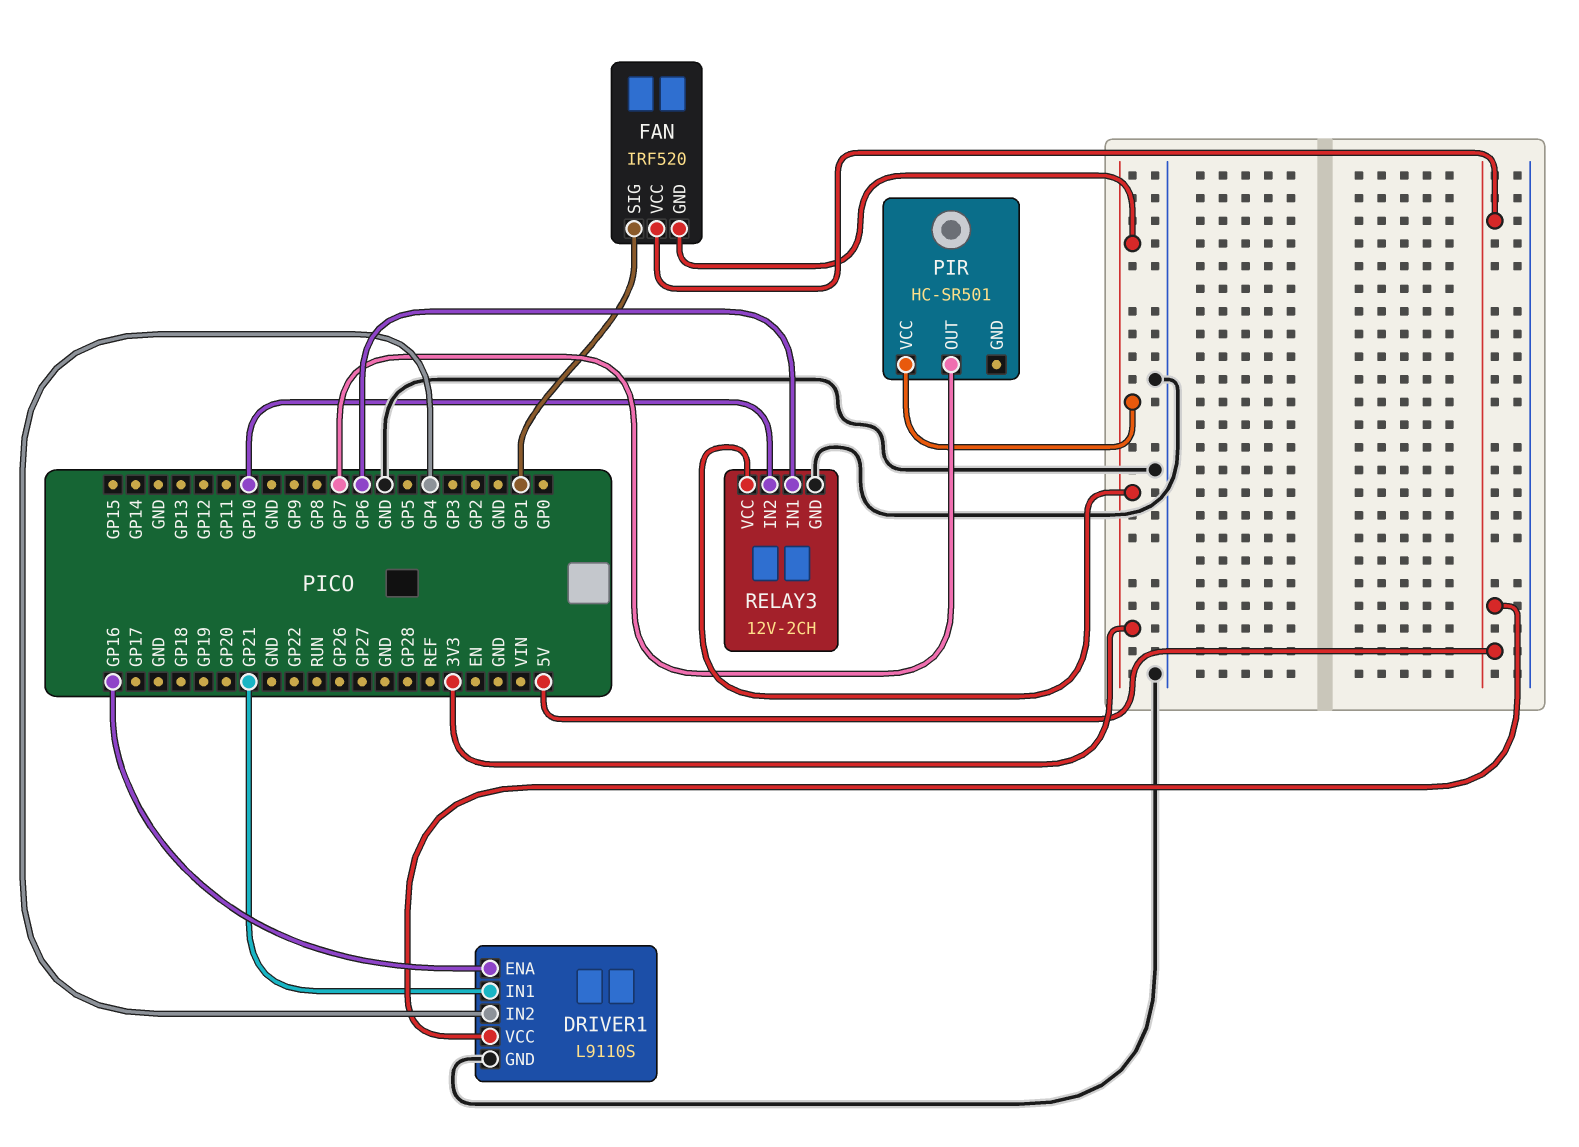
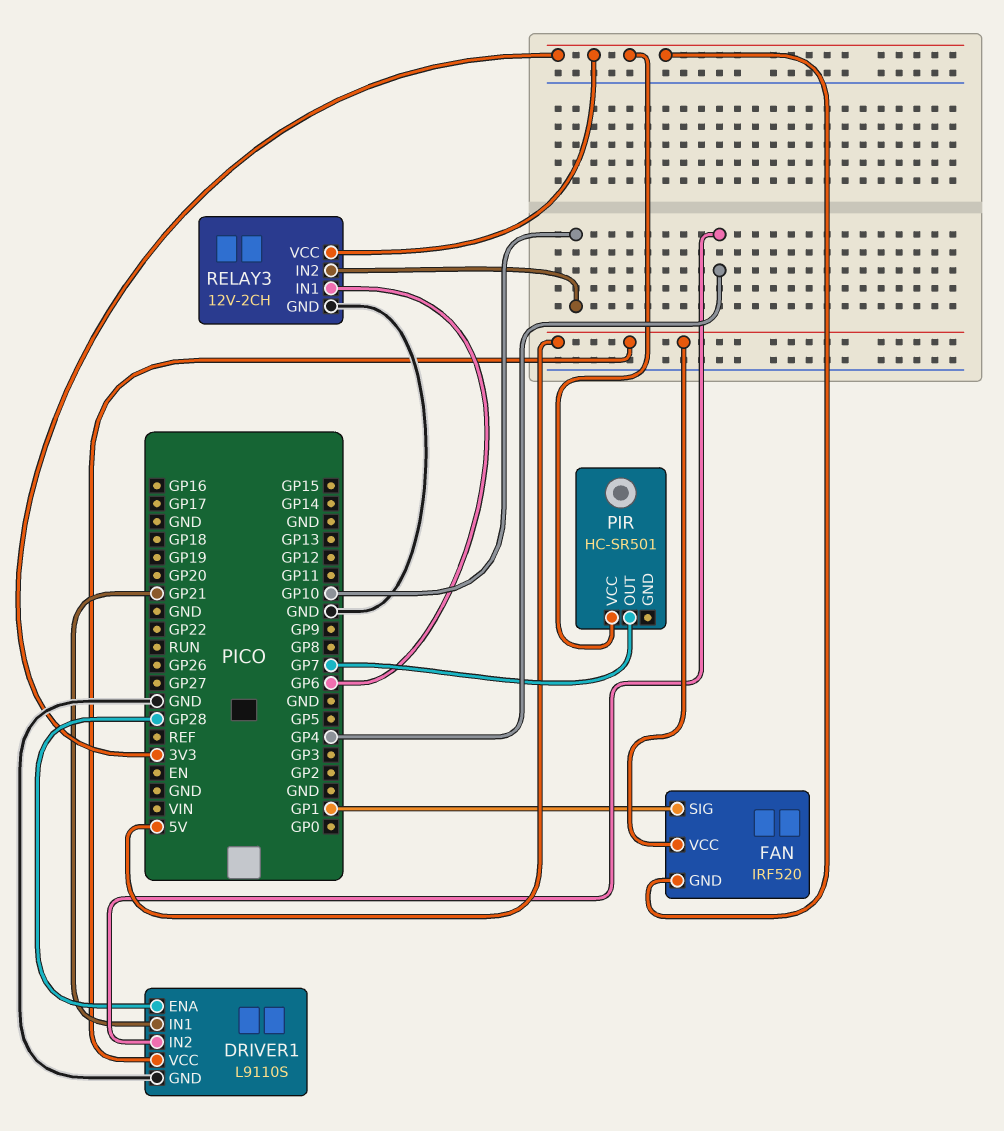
DRIVER1 pin ENA: GP16 -> GP28

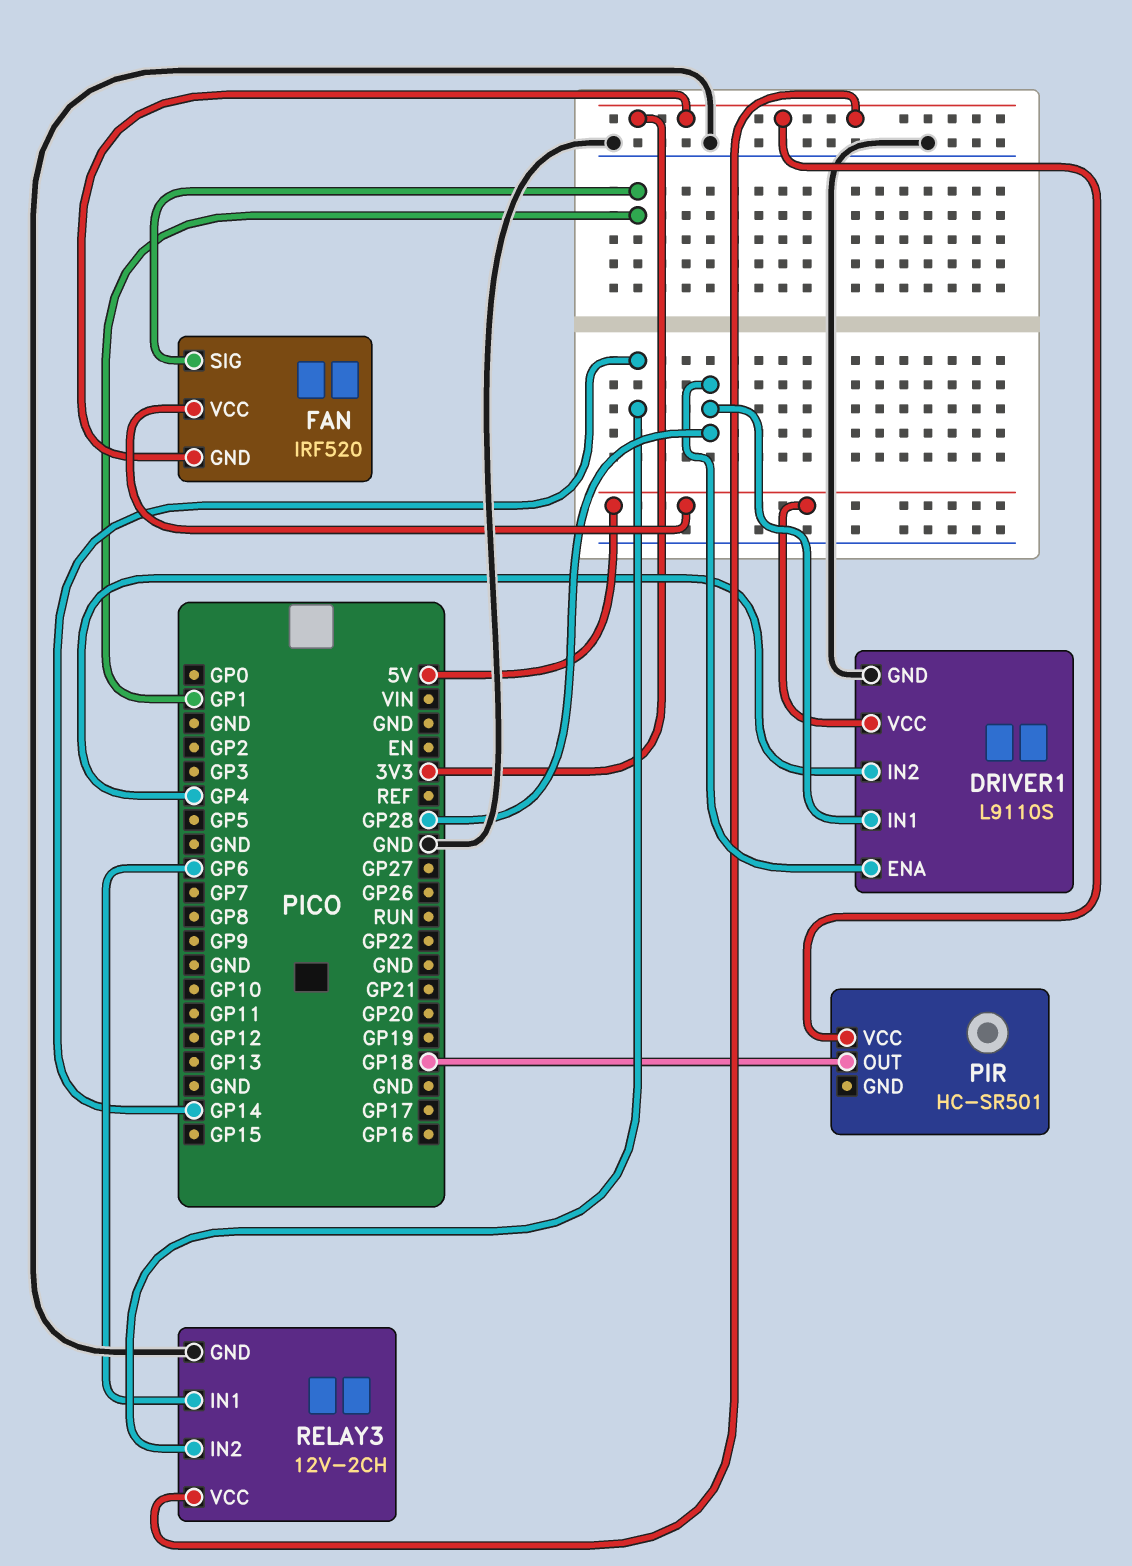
DRIVER1 pin IN1: GP21 -> GP28
PIR pin OUT: GP7 -> GP18
RELAY3 pin IN2: GP10 -> GP14

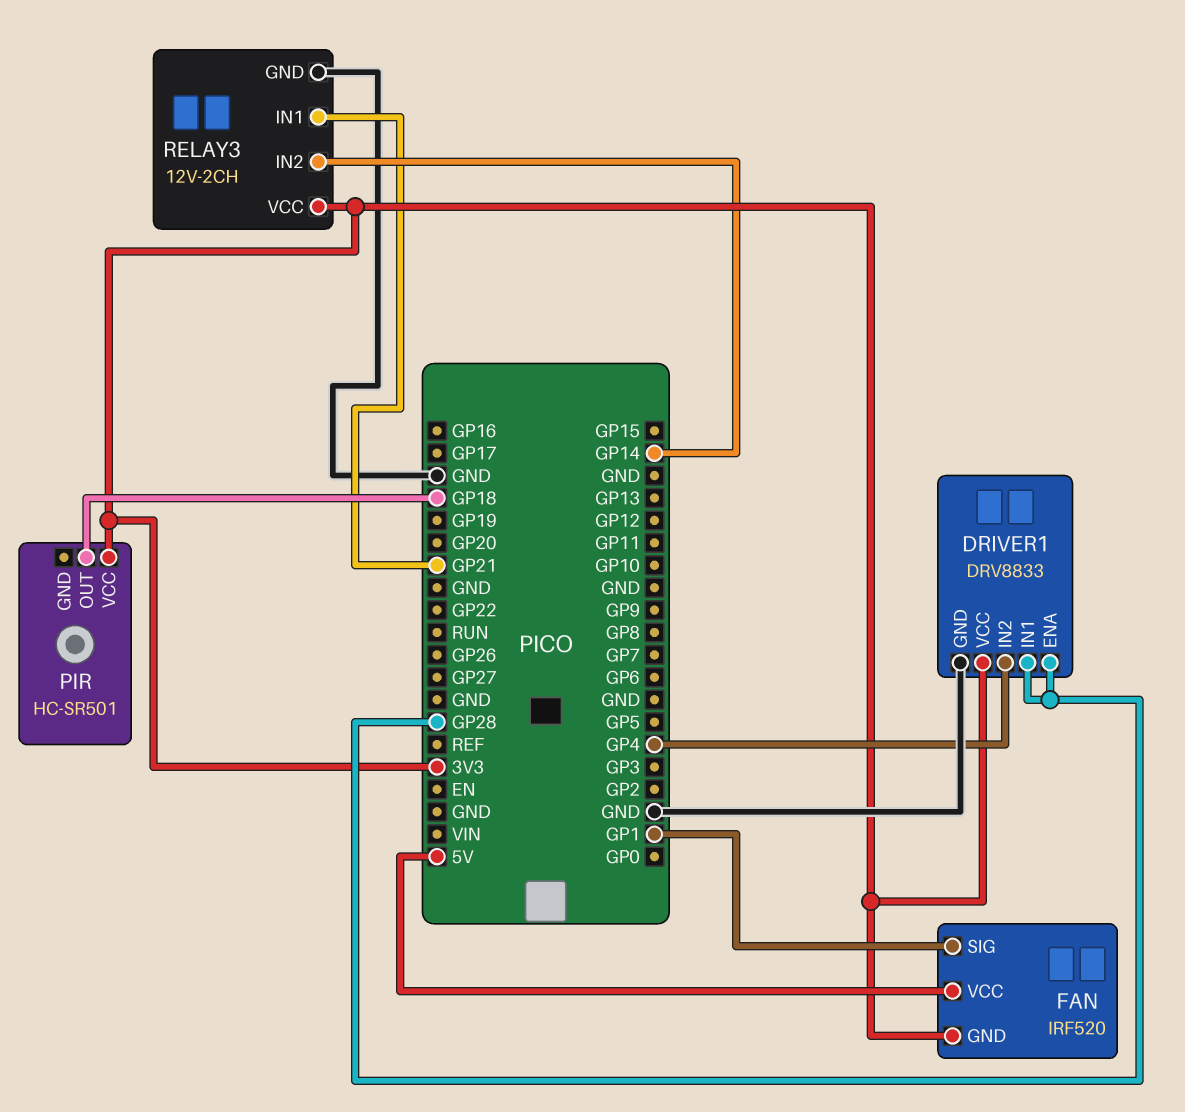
DRIVER1: L9110S -> DRV8833
DRIVER1 pin VCC: 5V -> 3V3
RELAY3 pin IN1: GP6 -> GP21

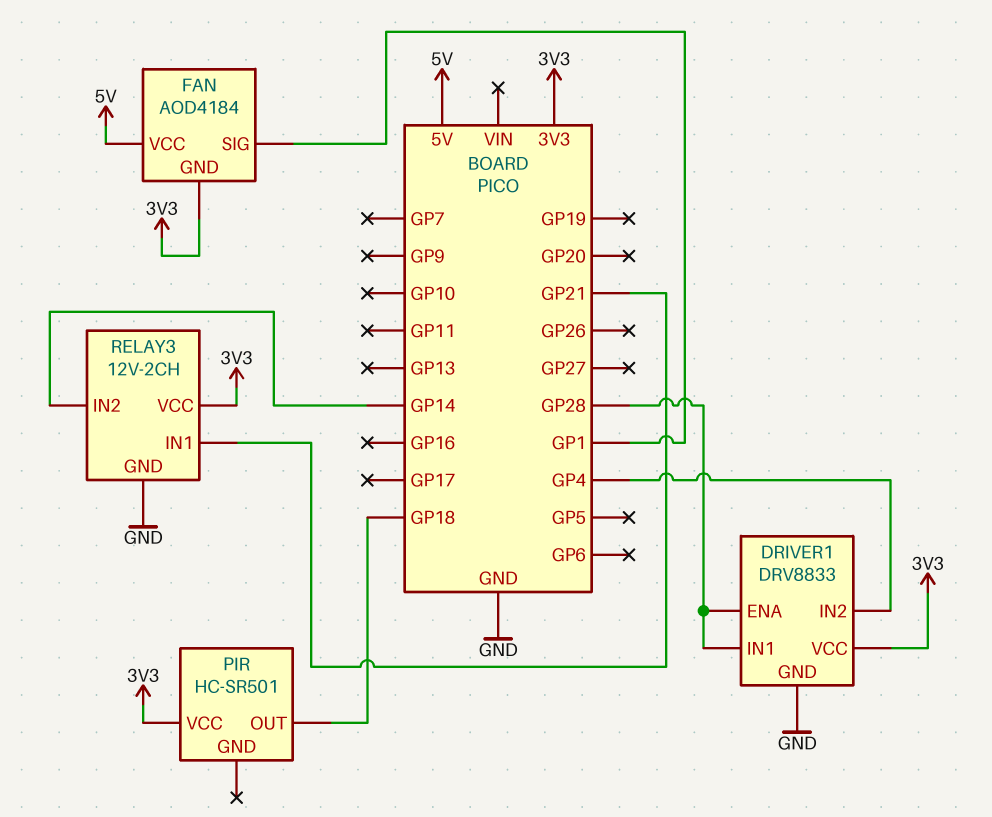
FAN: IRF520 -> AOD4184

